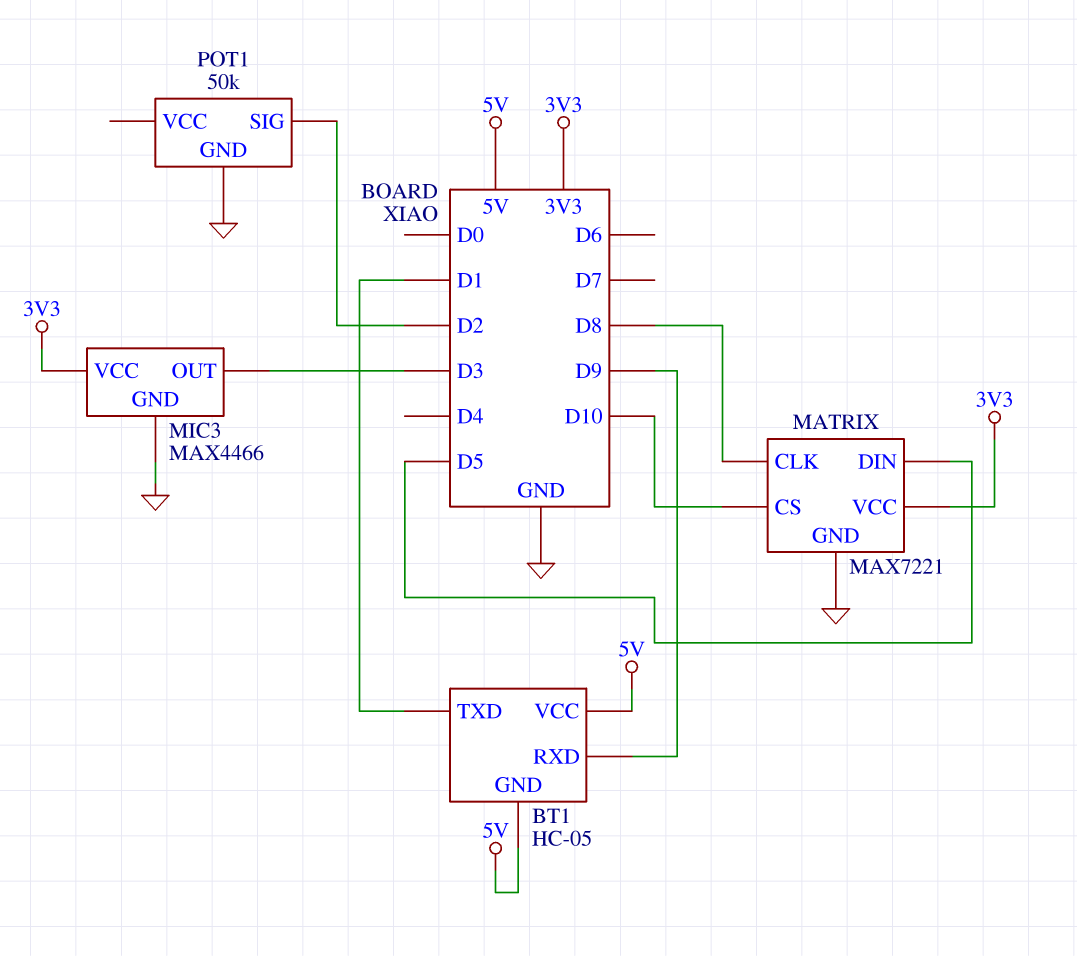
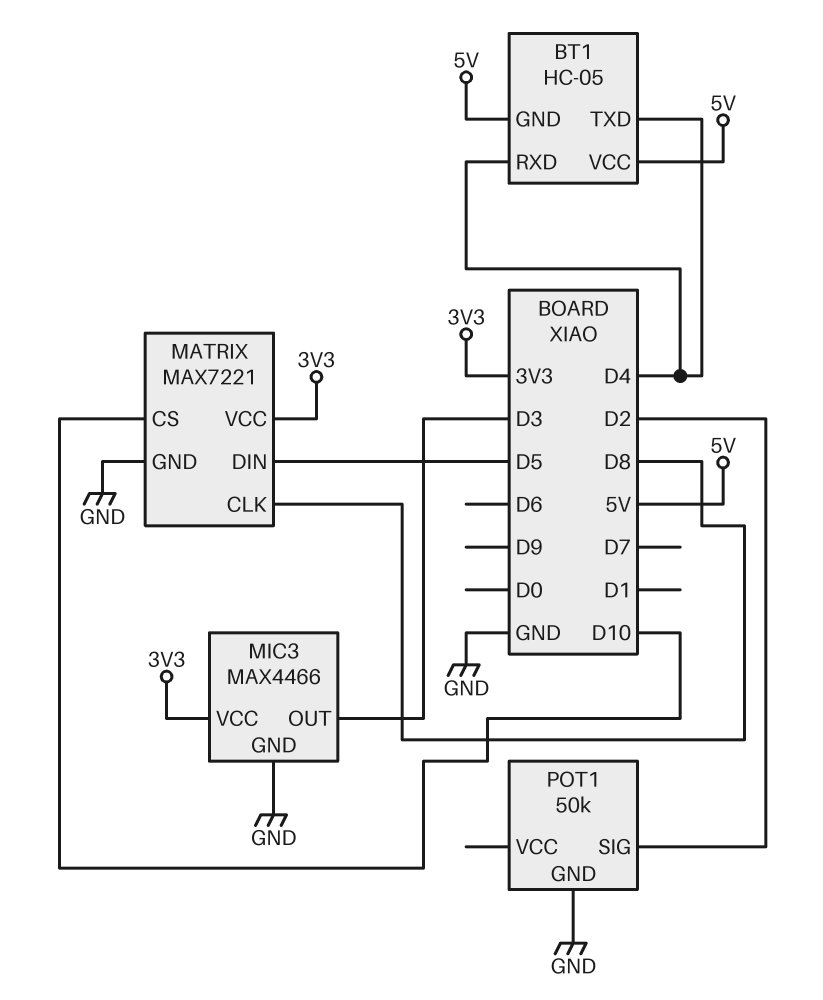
BT1 pin RXD: D9 -> D4
BT1 pin TXD: D1 -> D4

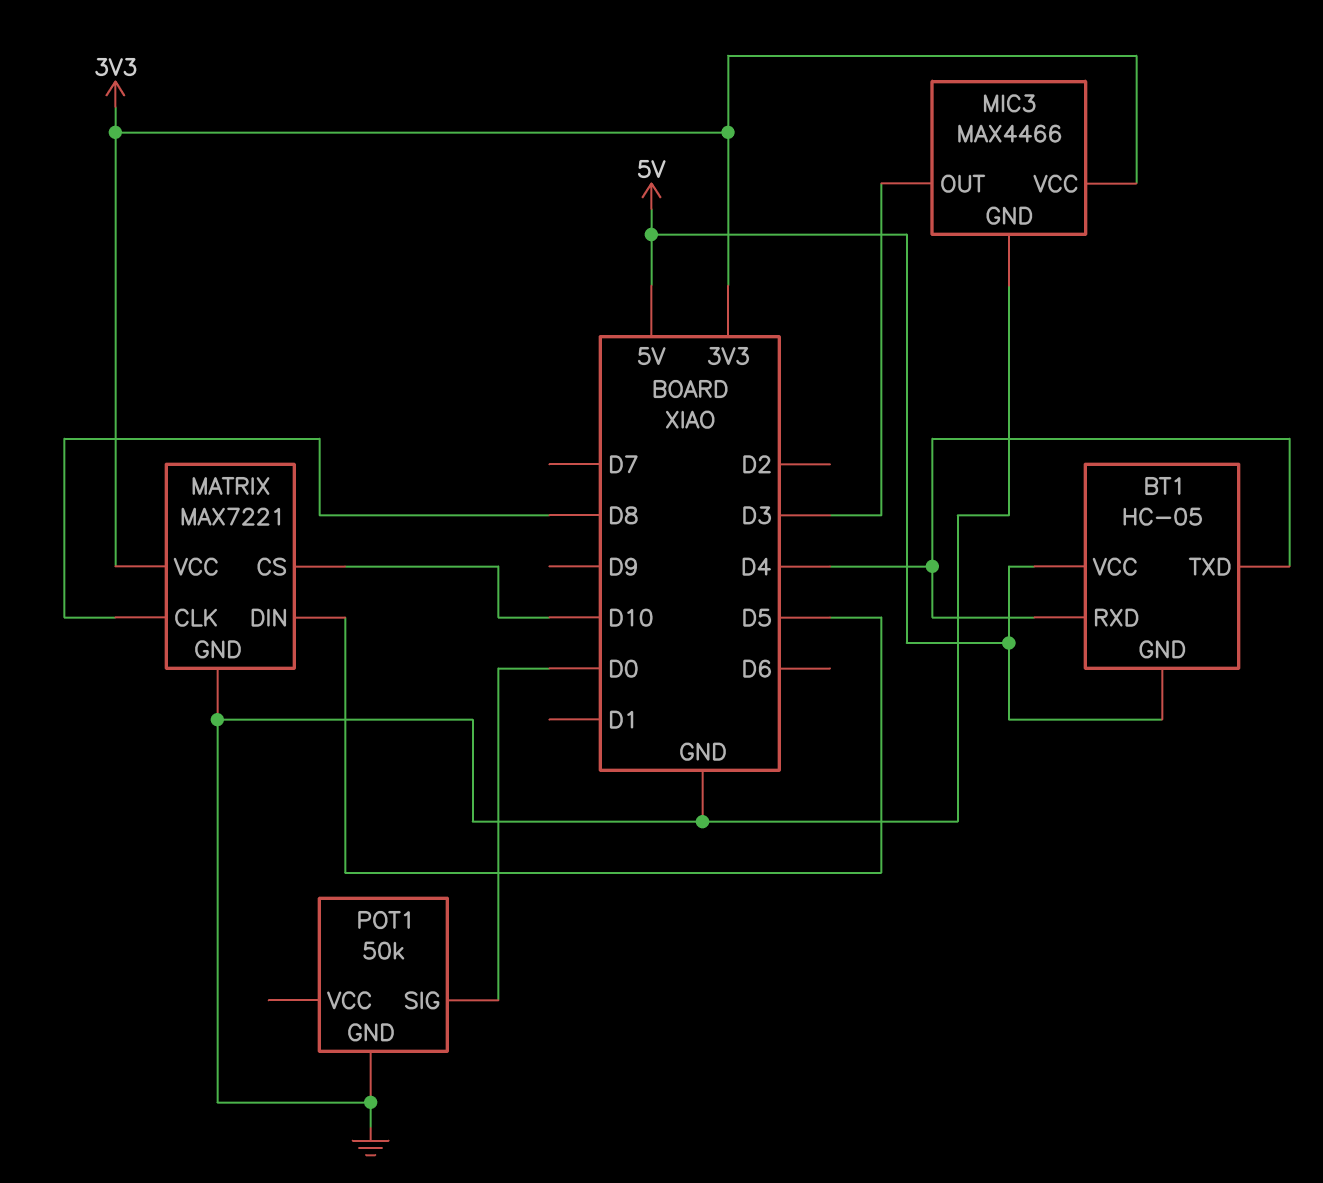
POT1 pin SIG: D2 -> D0

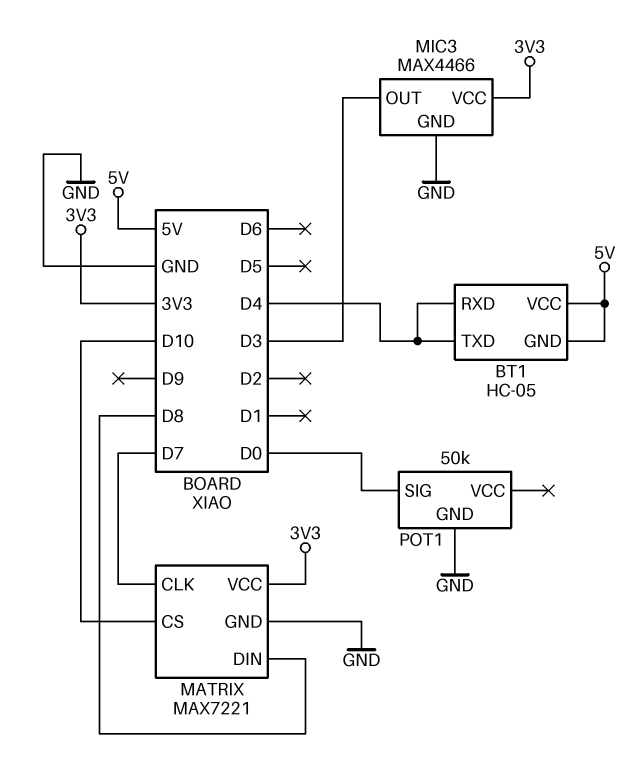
MATRIX pin CLK: D8 -> D7
MATRIX pin DIN: D5 -> D8

